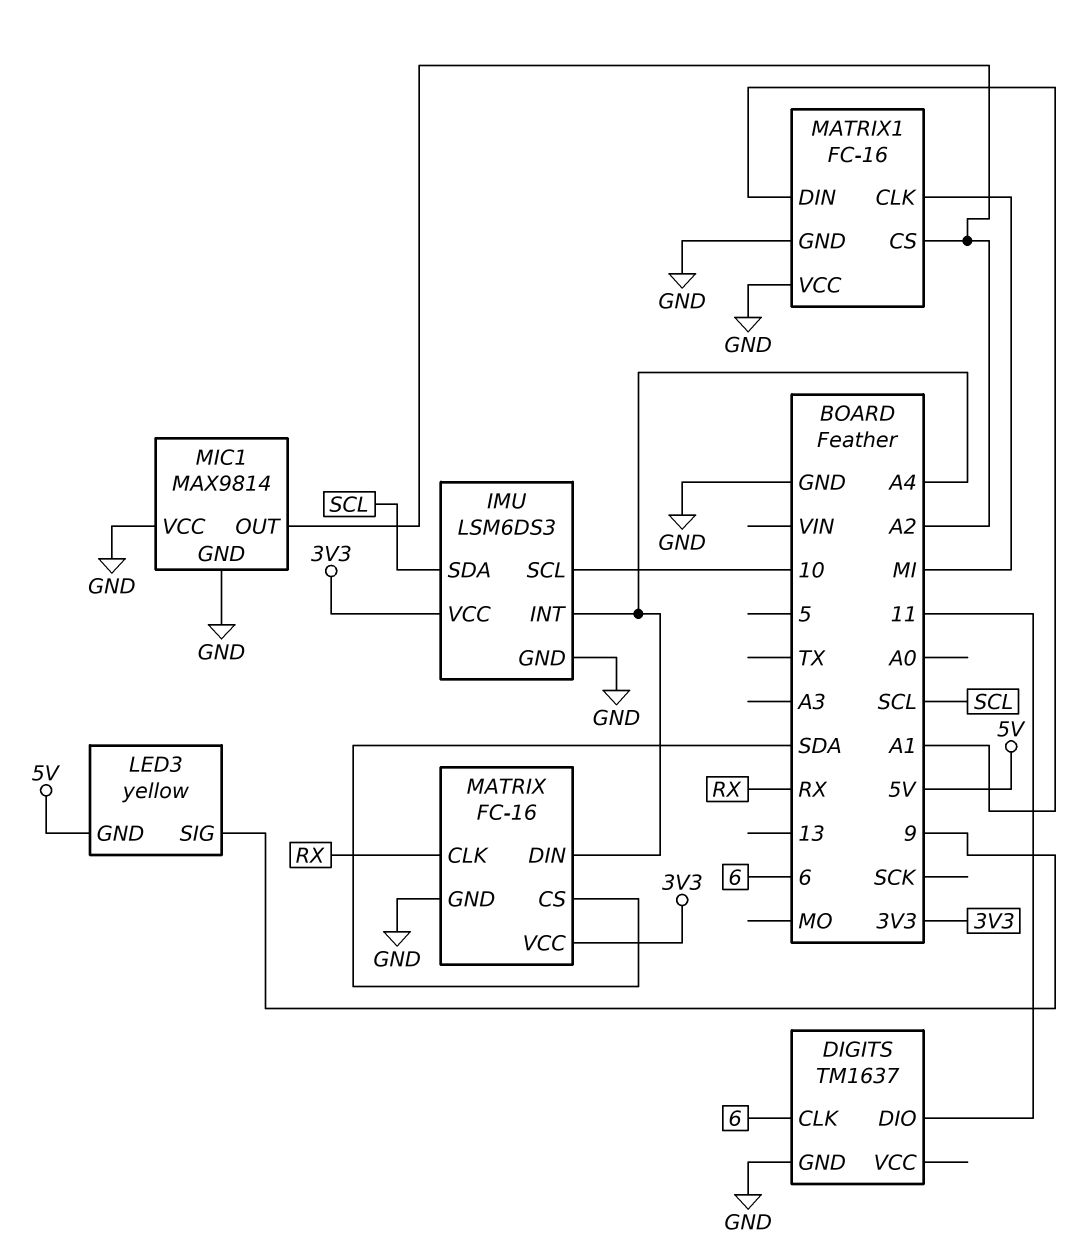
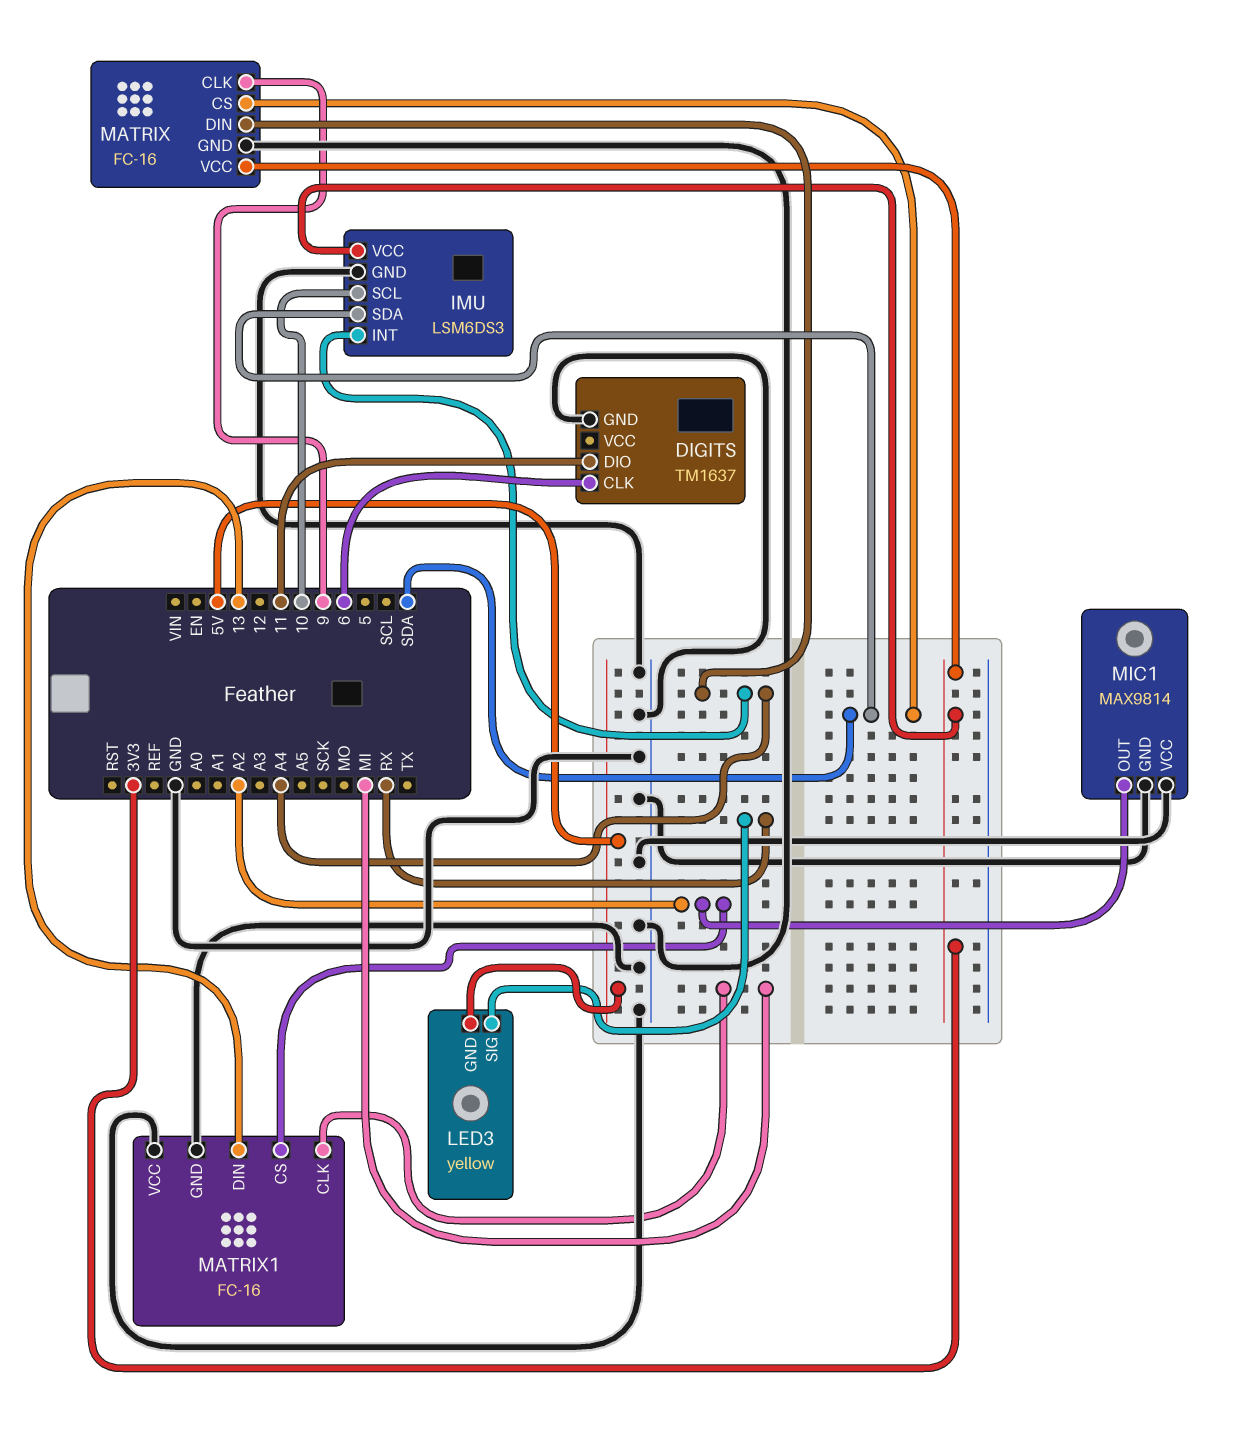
IMU pin SDA: SCL -> SDA
LED3 pin SIG: 9 -> RX
MATRIX pin CLK: RX -> 9
MATRIX1 pin DIN: A1 -> 13

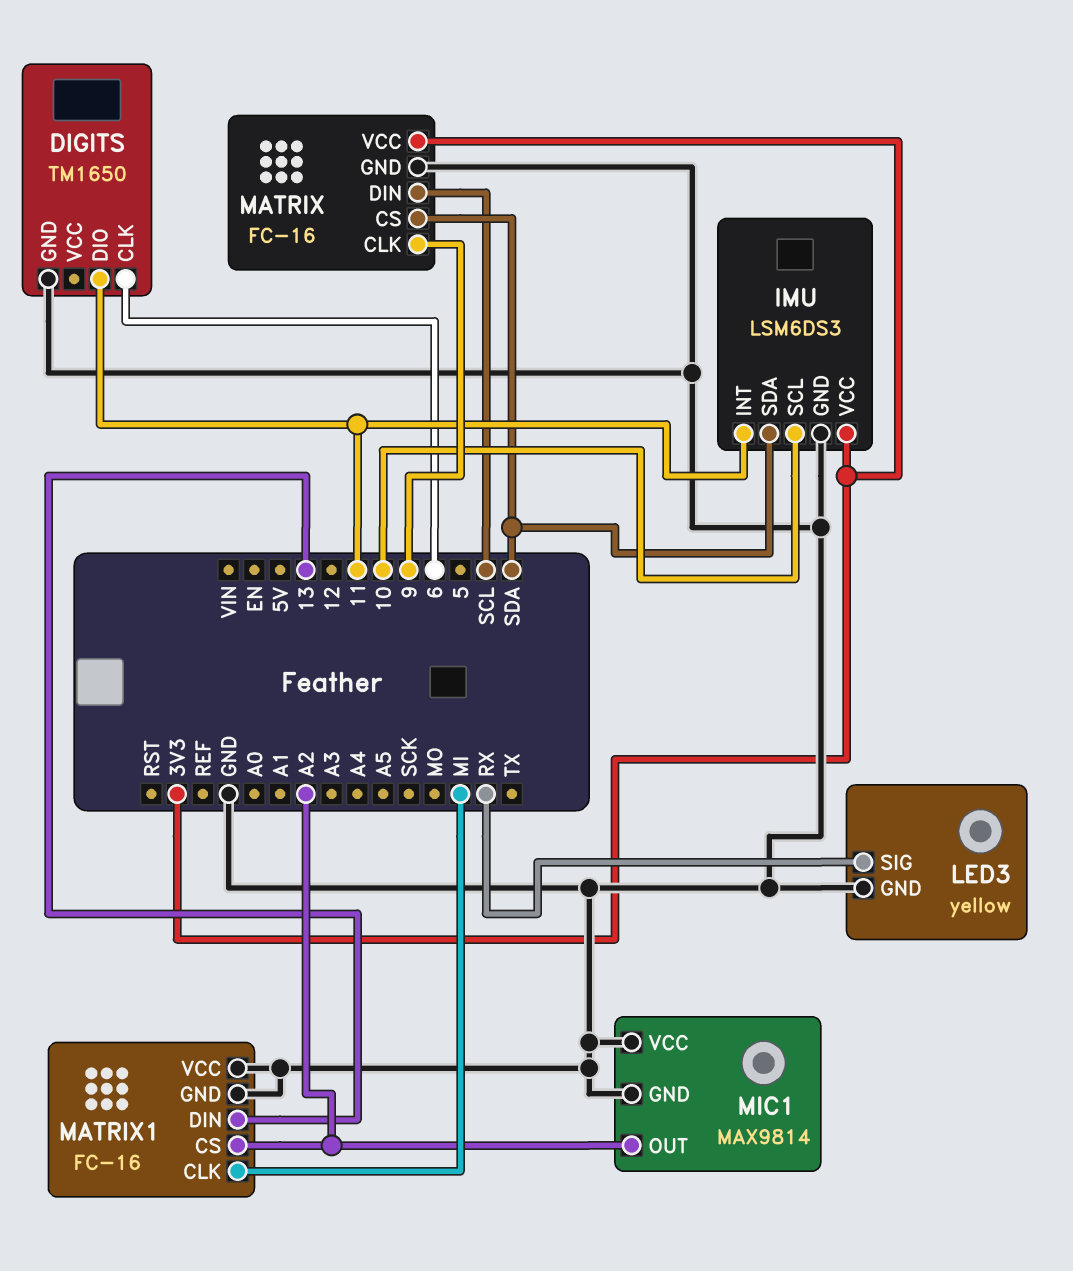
DIGITS: TM1637 -> TM1650
IMU pin INT: A4 -> 11
LED3 pin GND: 5V -> GND
MATRIX pin DIN: A4 -> SCL

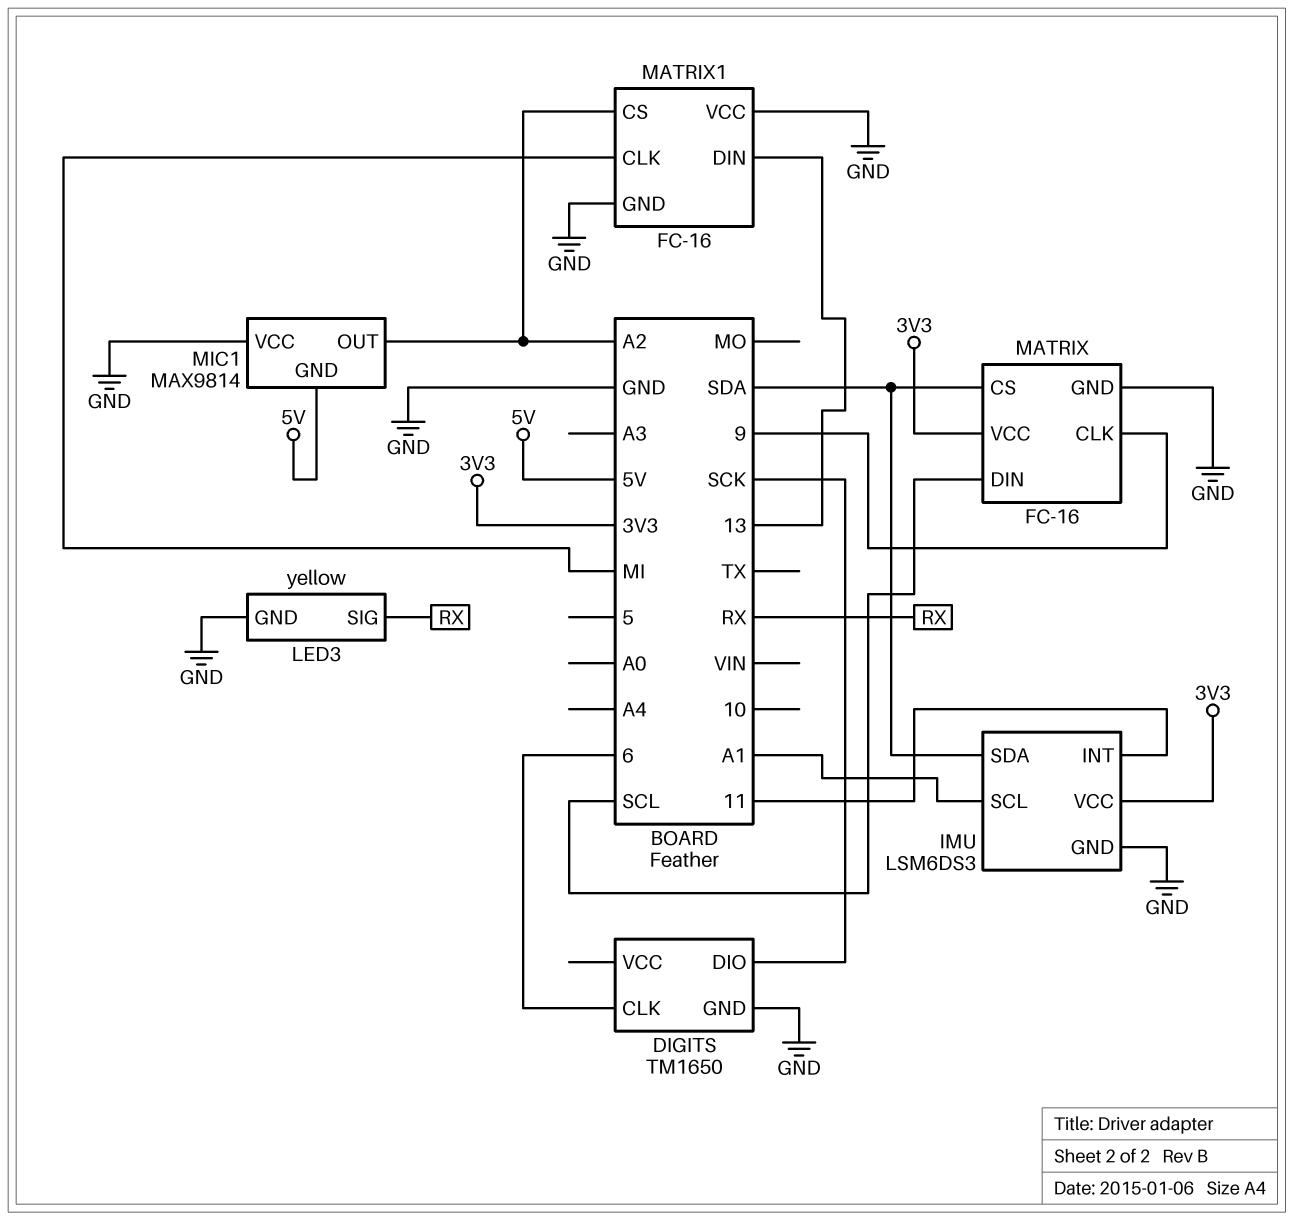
DIGITS pin DIO: 11 -> SCK
IMU pin SCL: 10 -> A1
MIC1 pin GND: GND -> 5V

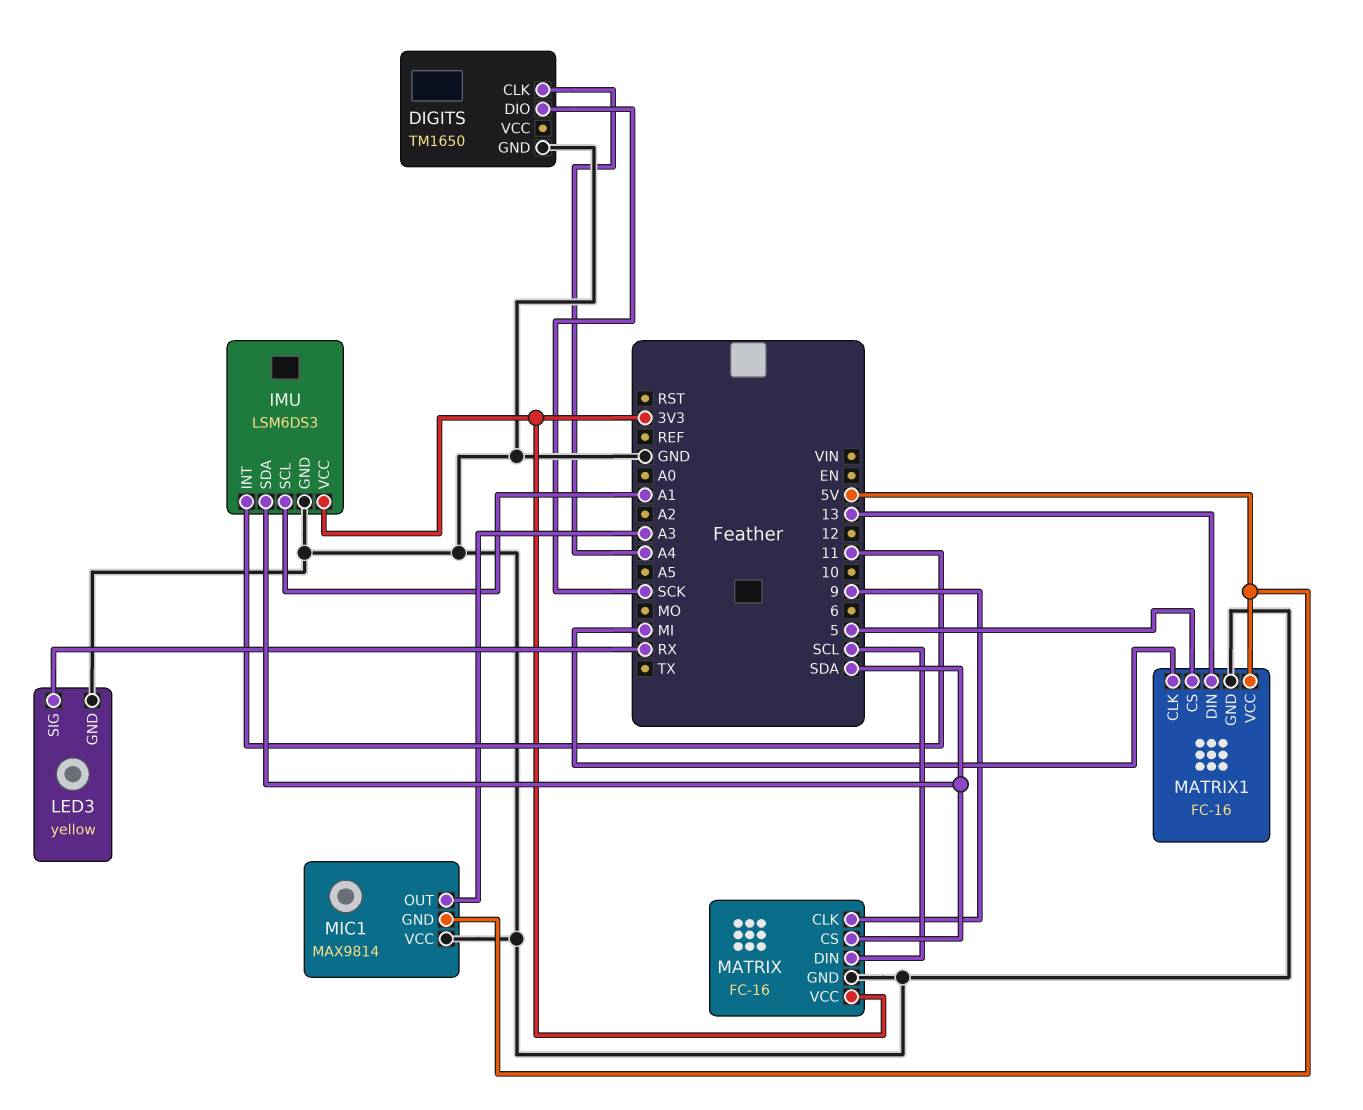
DIGITS pin CLK: 6 -> A4
MATRIX1 pin CS: A2 -> 5
MATRIX1 pin VCC: GND -> 5V
MIC1 pin OUT: A2 -> A3

